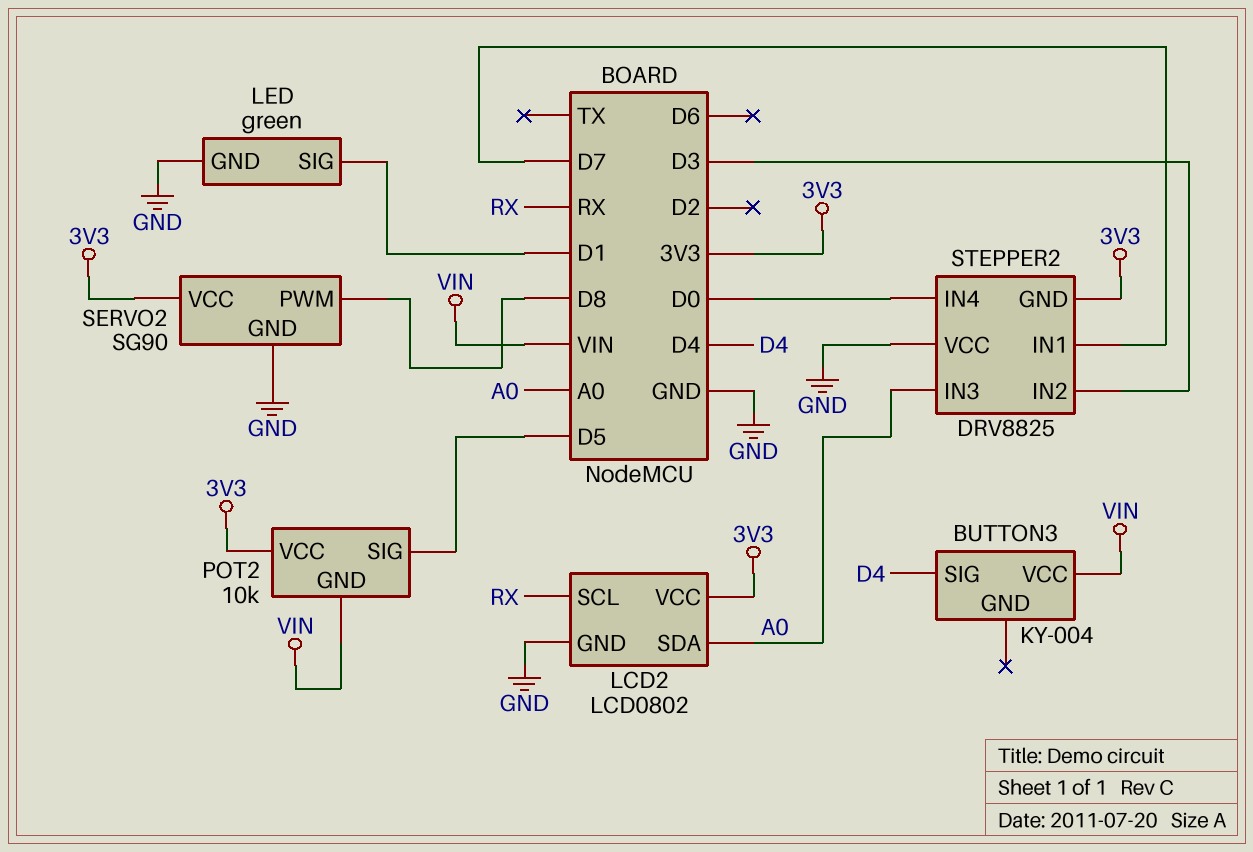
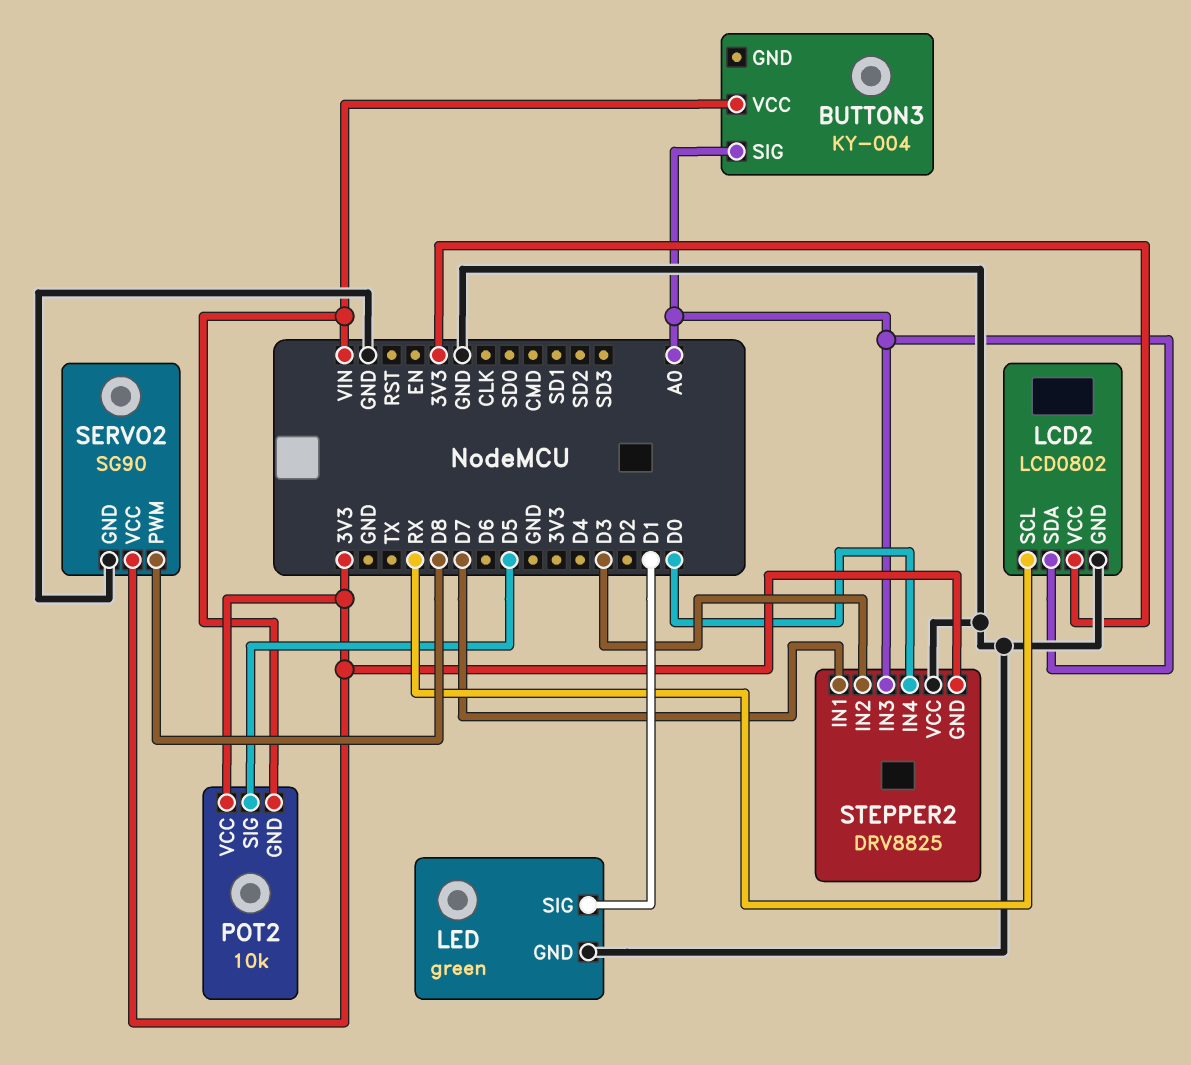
BUTTON3 pin SIG: D4 -> A0

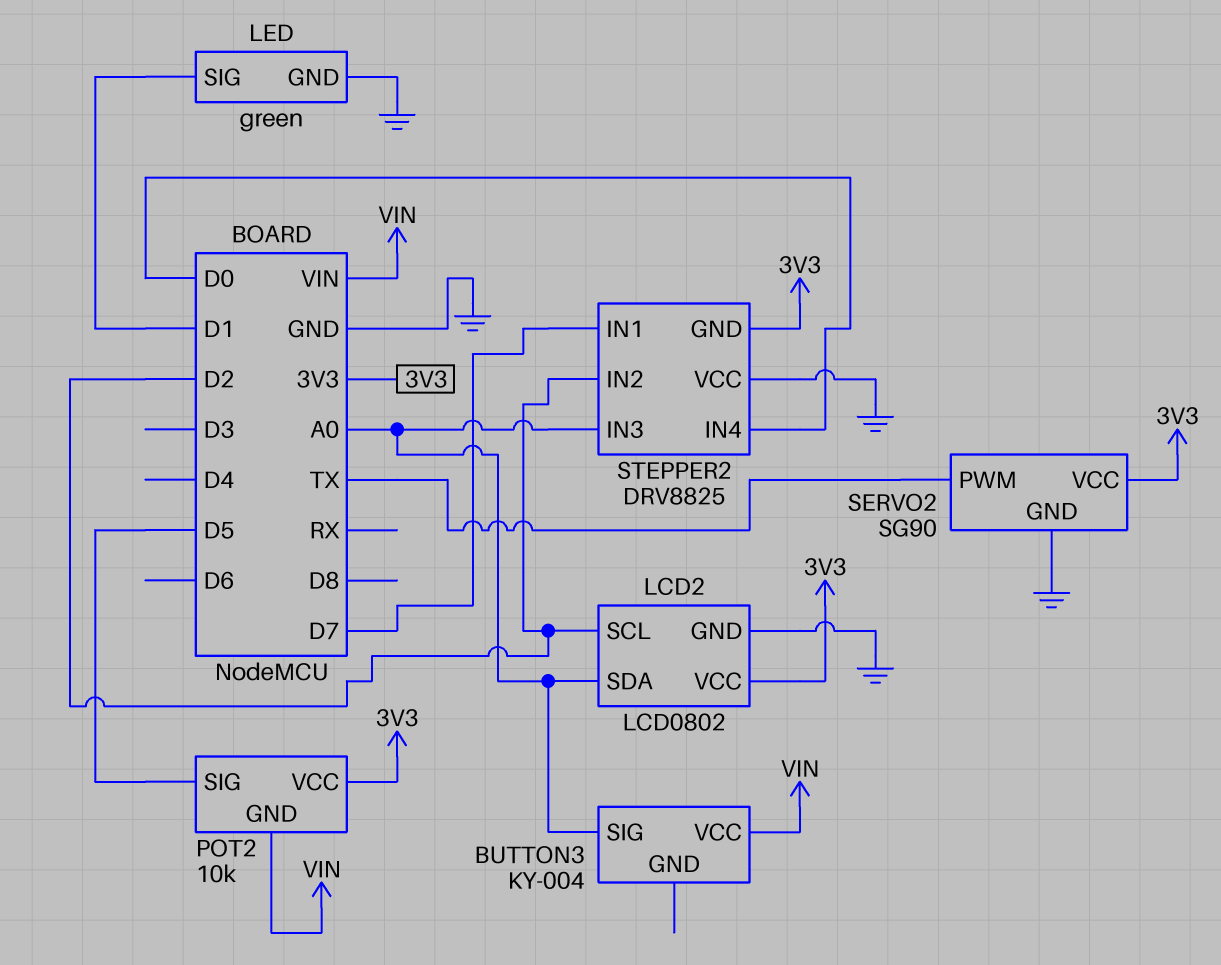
LCD2 pin SCL: RX -> D2
SERVO2 pin PWM: D8 -> TX
STEPPER2 pin IN2: D3 -> D2

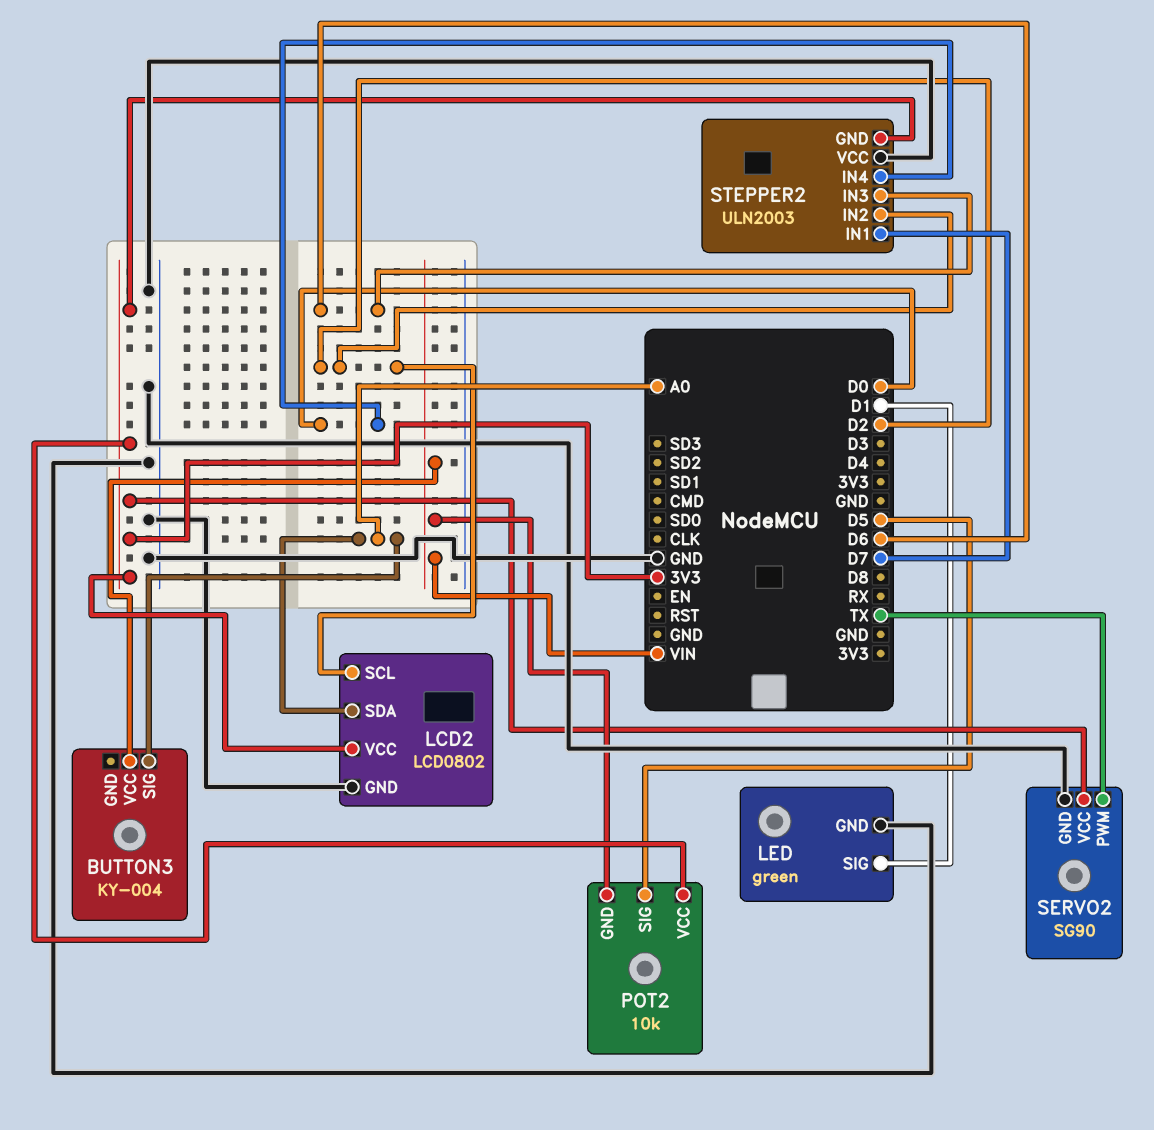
STEPPER2: DRV8825 -> ULN2003
STEPPER2 pin IN3: A0 -> D6

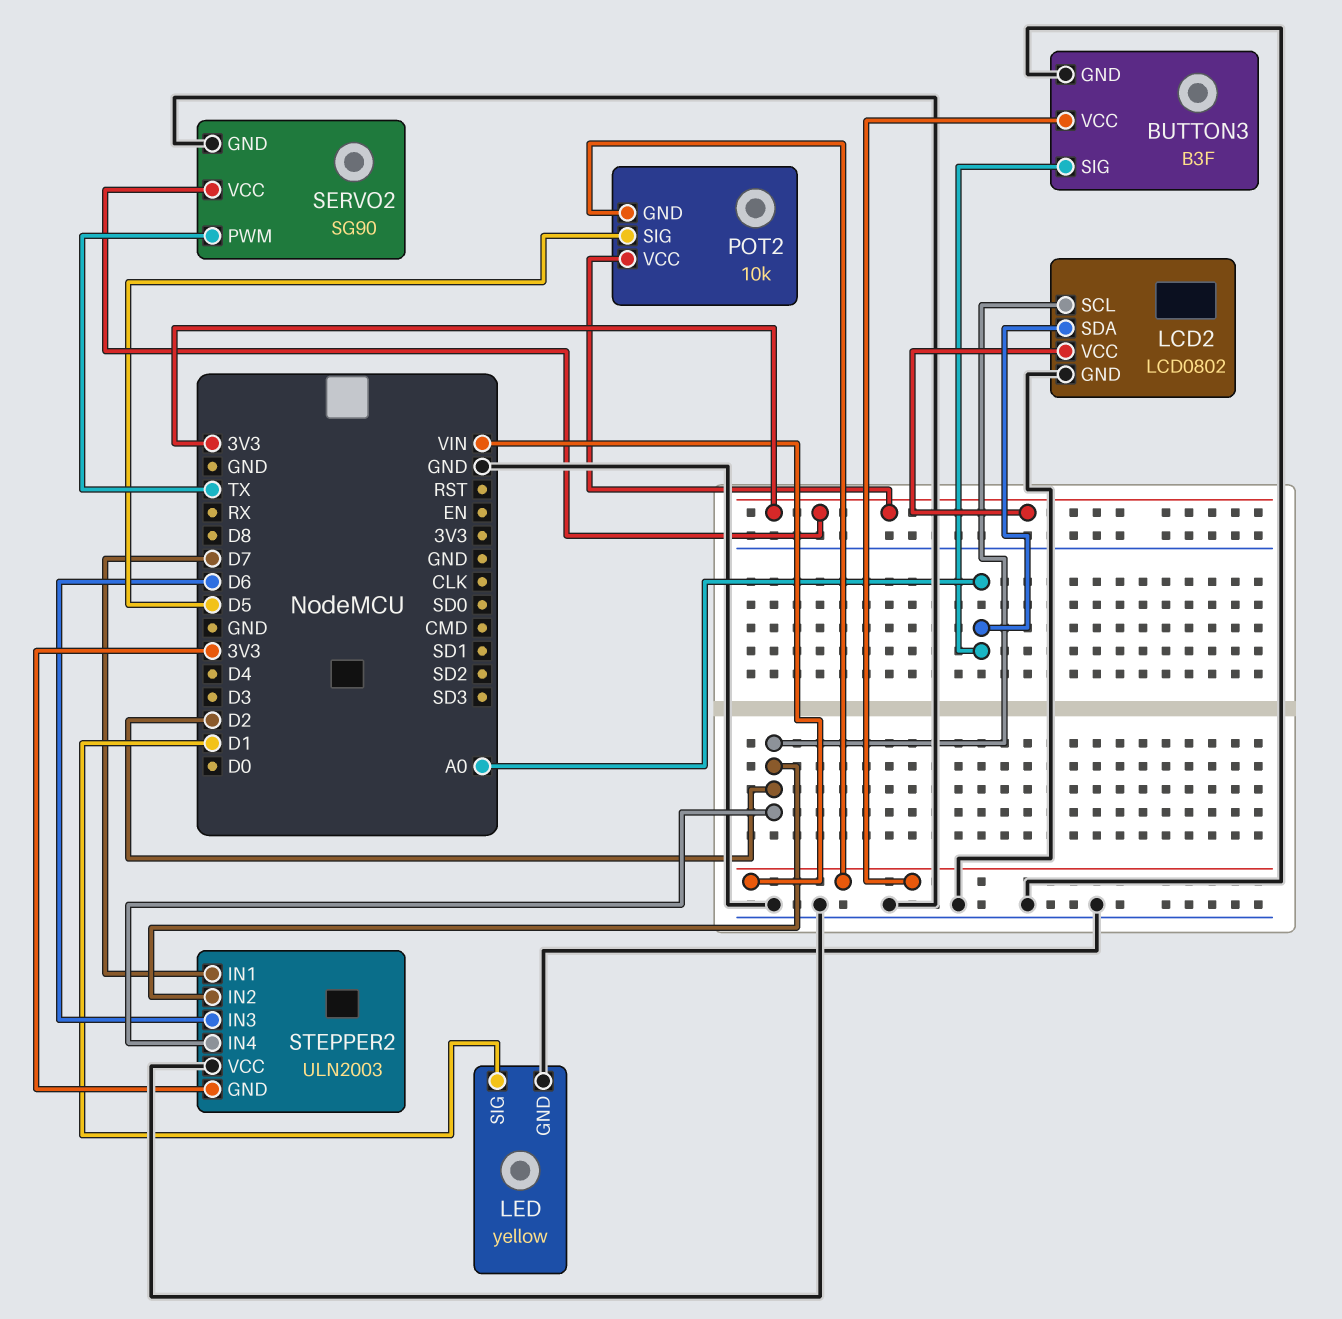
BUTTON3: KY-004 -> B3F
BUTTON3 pin GND: none -> GND
LED: green -> yellow
STEPPER2 pin IN4: D0 -> D2

